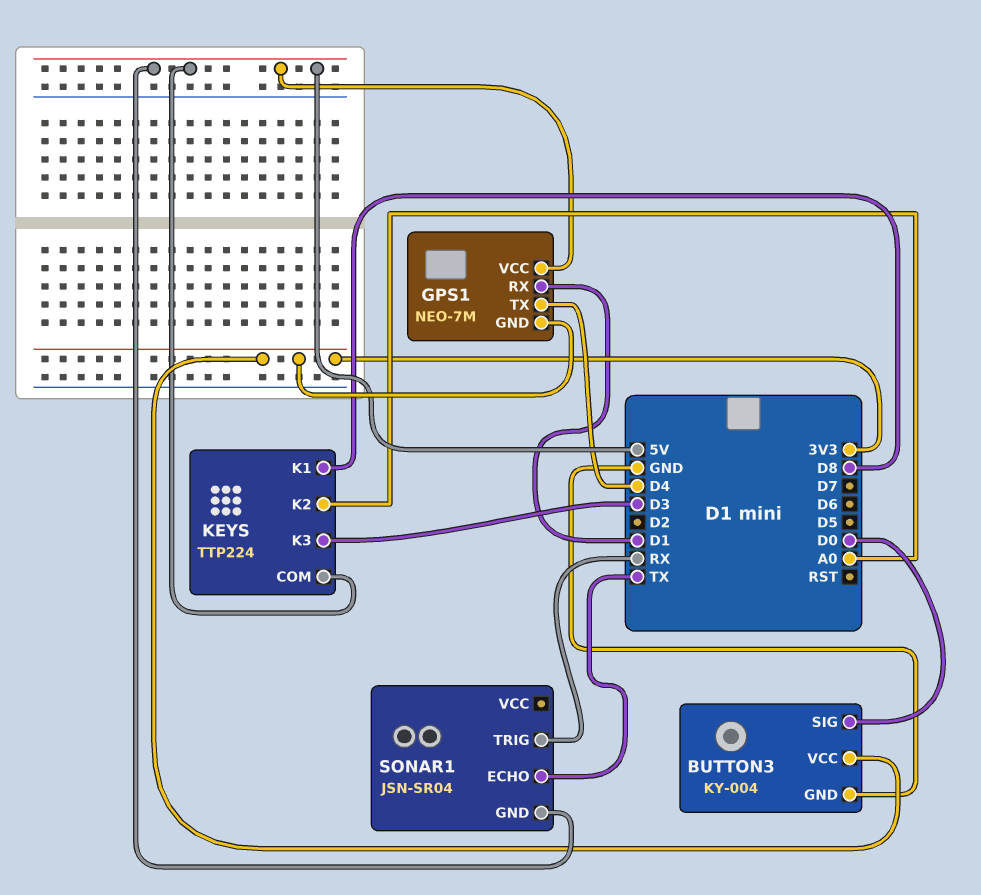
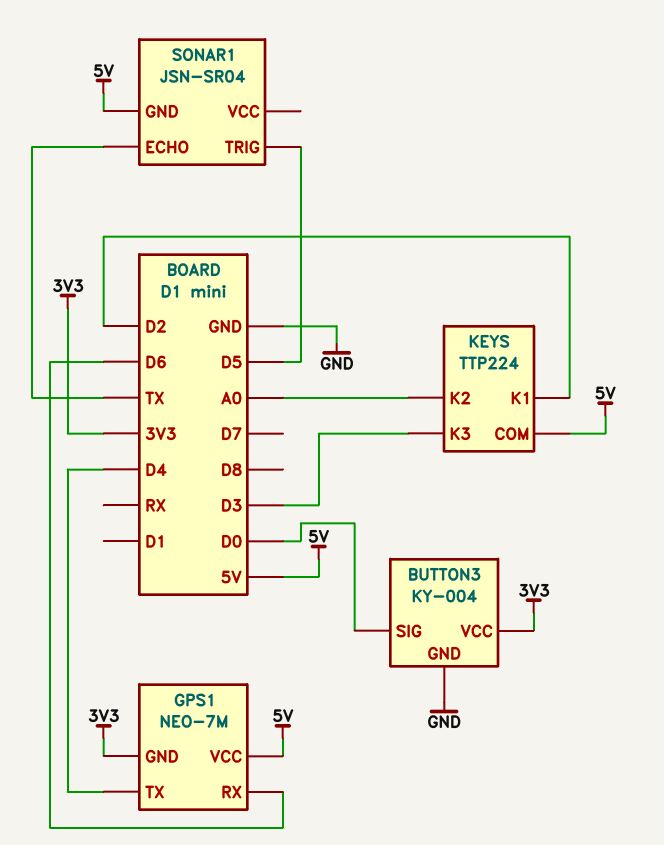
GPS1 pin RX: D1 -> D6
KEYS pin K1: D8 -> D2
SONAR1 pin TRIG: RX -> D5

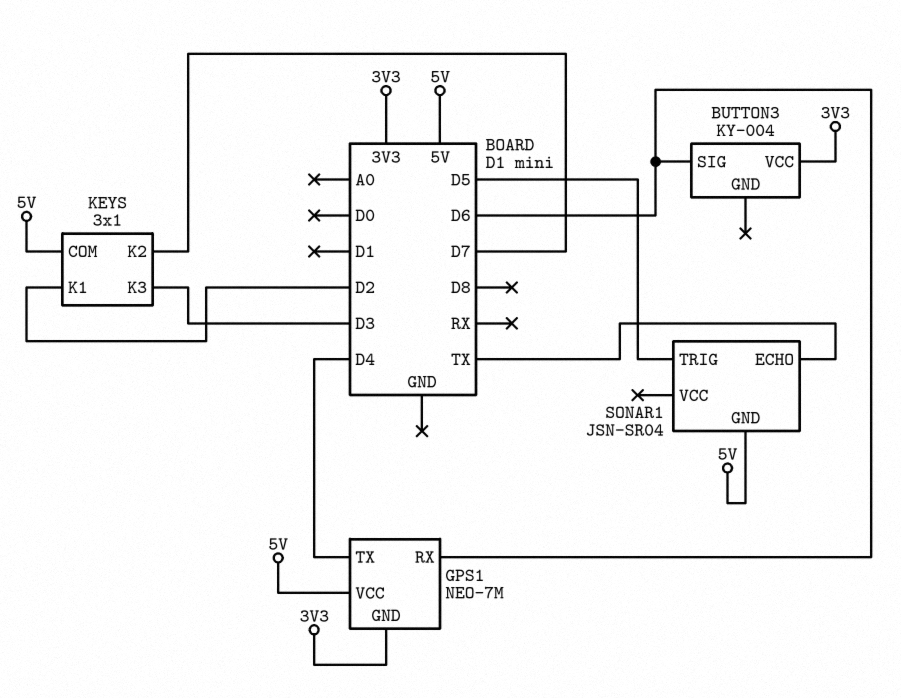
BUTTON3 pin GND: GND -> none
BUTTON3 pin SIG: D0 -> D6
KEYS: TTP224 -> 3x1
KEYS pin K2: A0 -> D7

